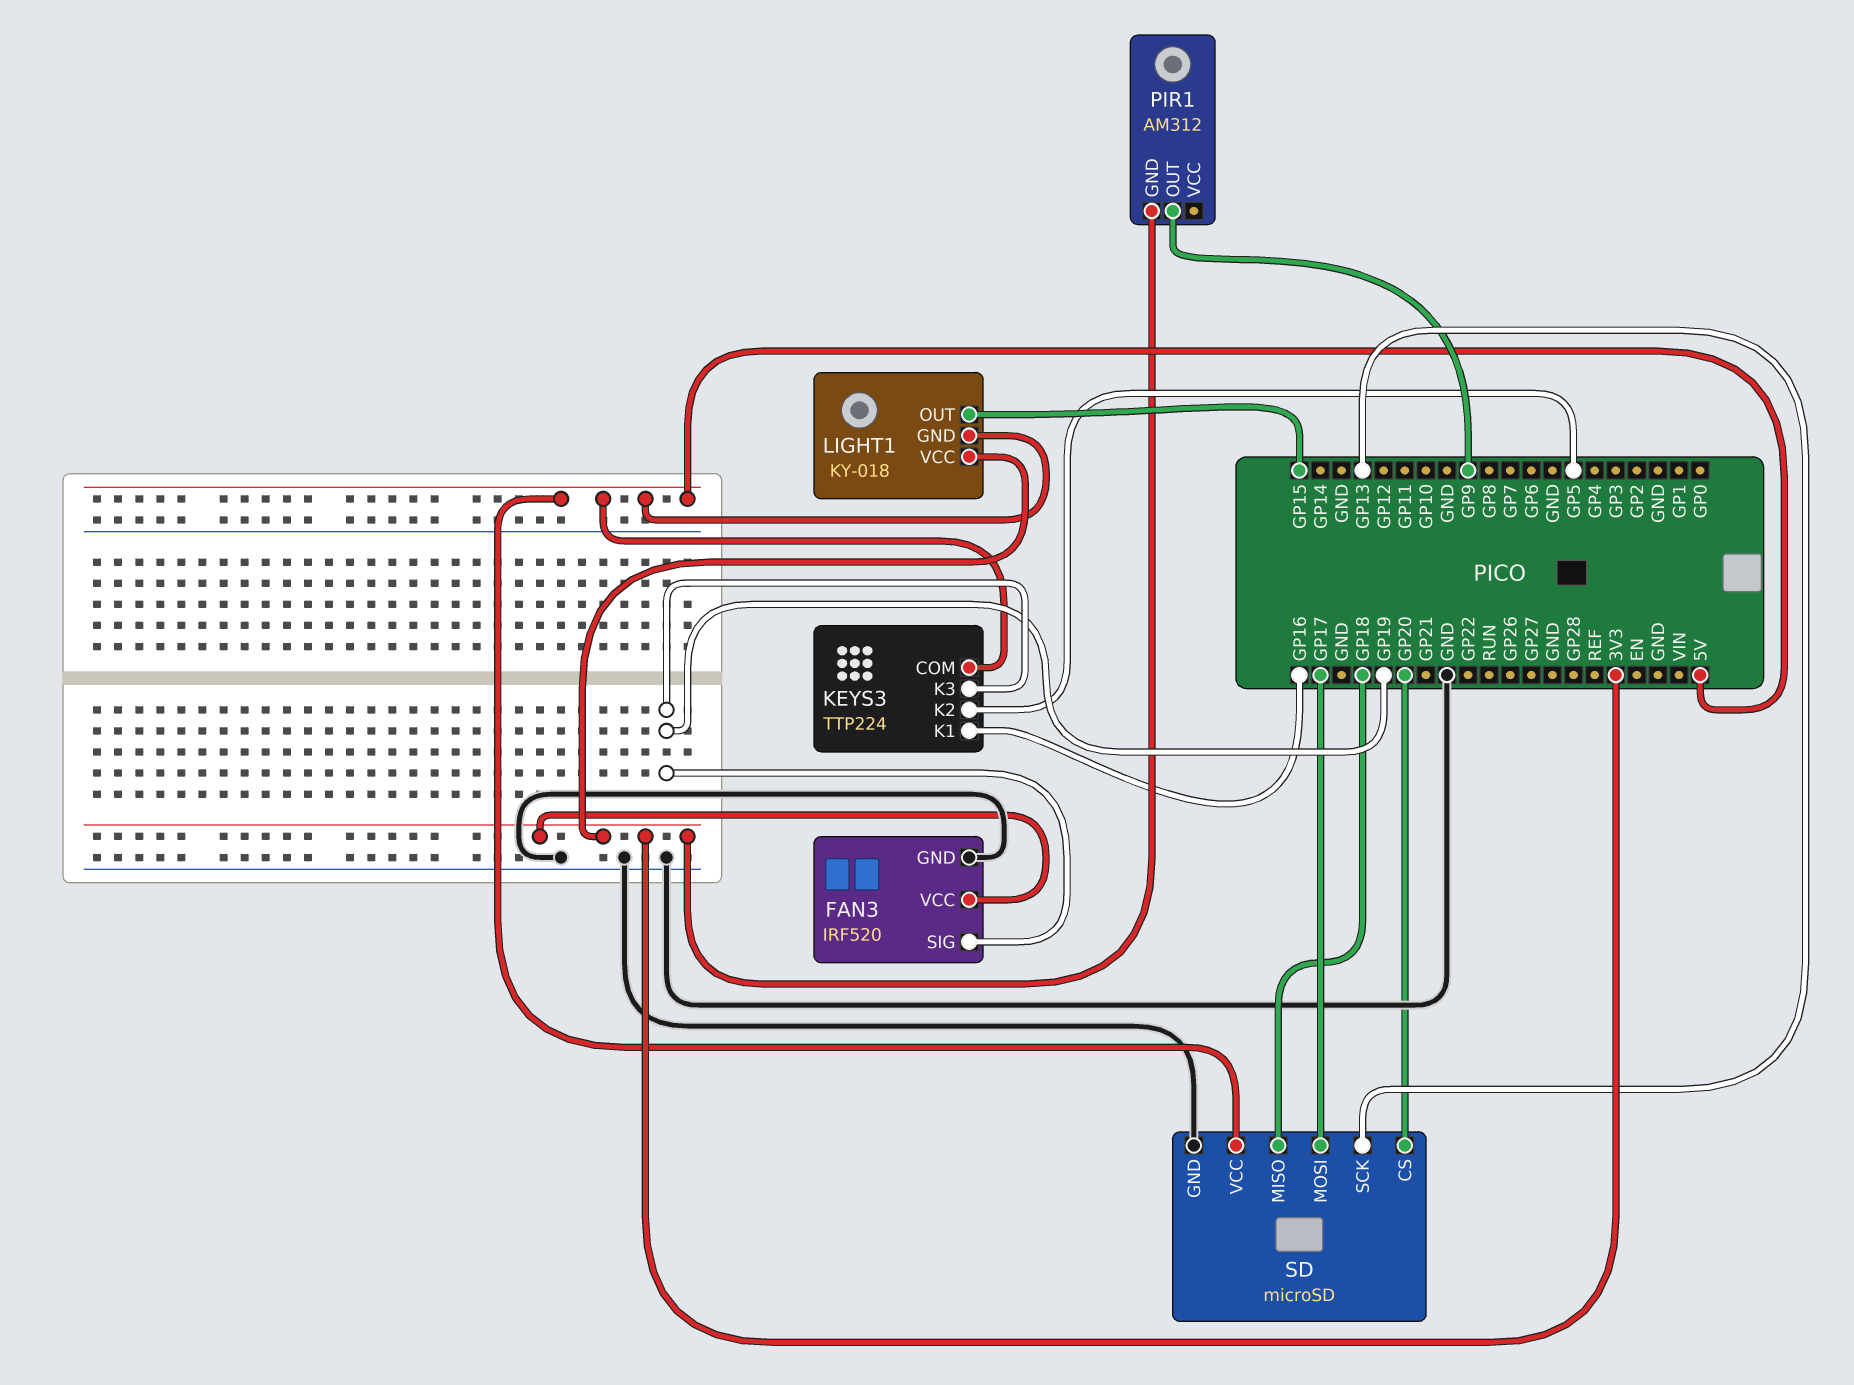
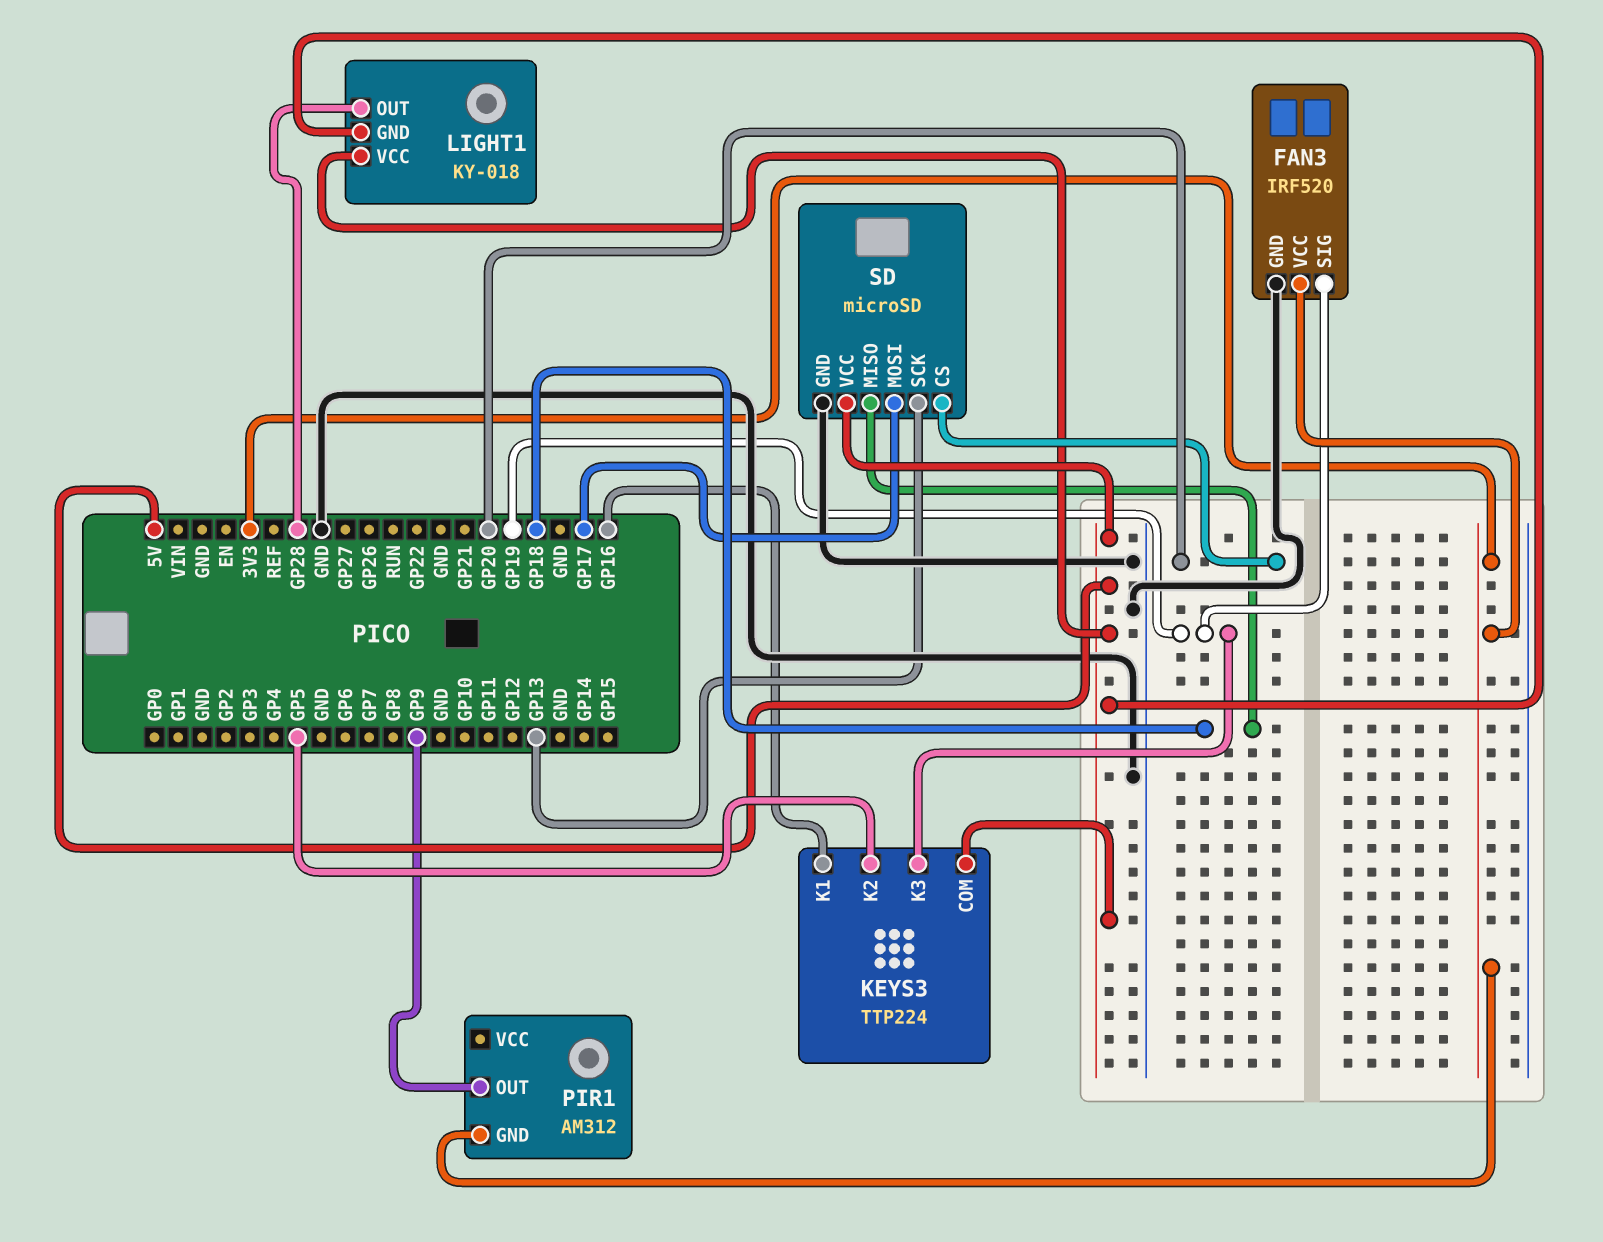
LIGHT1 pin OUT: GP15 -> GP28
LIGHT1 pin VCC: 3V3 -> 5V

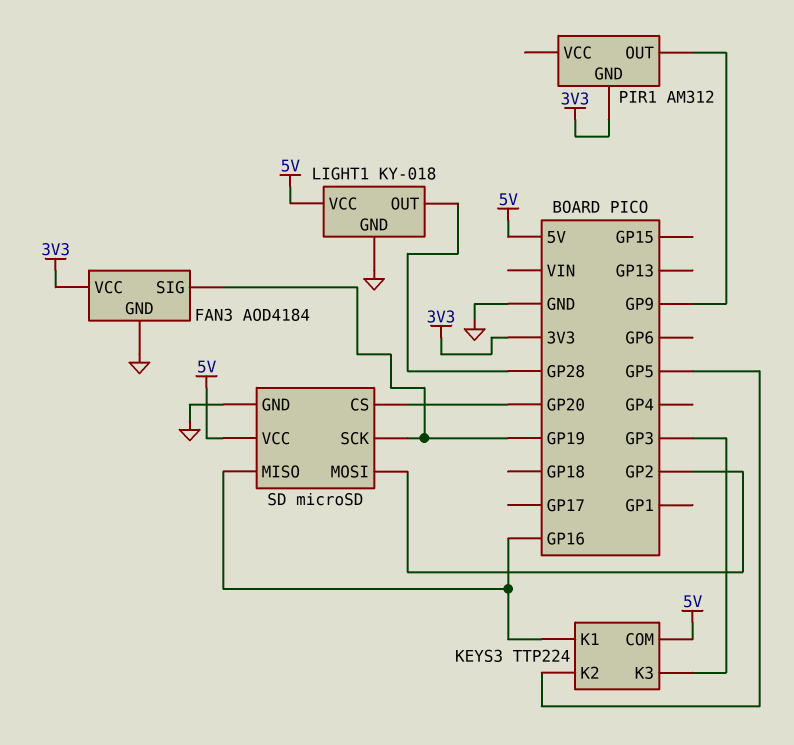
FAN3: IRF520 -> AOD4184
KEYS3 pin K3: GP19 -> GP3
LIGHT1 pin GND: 5V -> GND
SD pin MISO: GP18 -> GP16
SD pin MOSI: GP17 -> GP2
SD pin SCK: GP13 -> GP19

